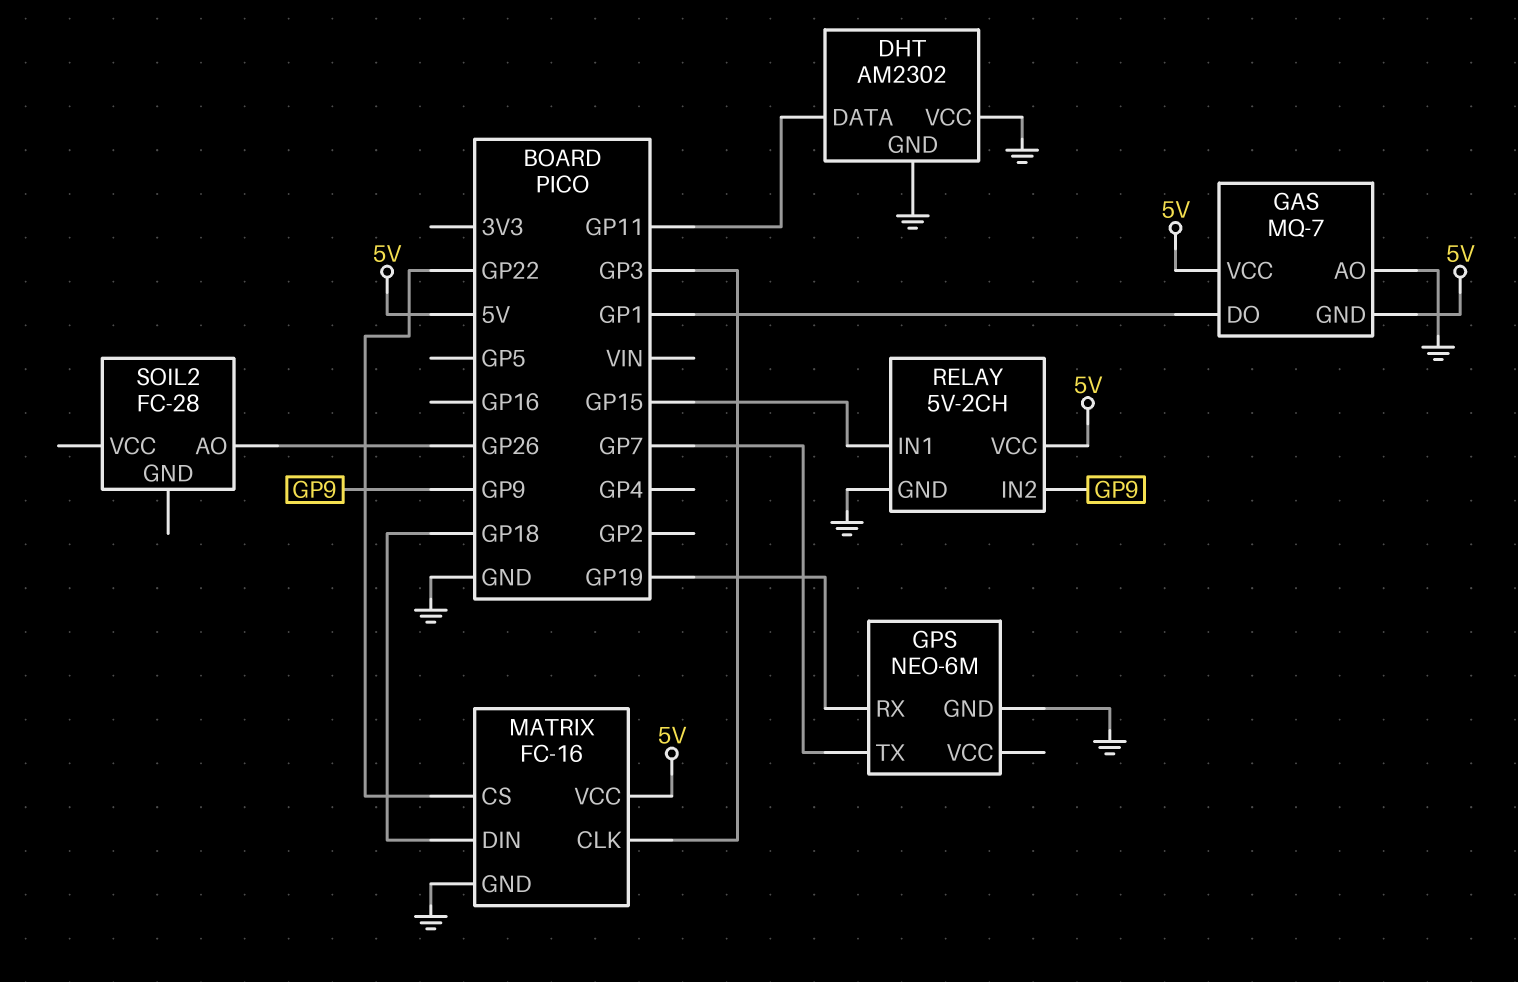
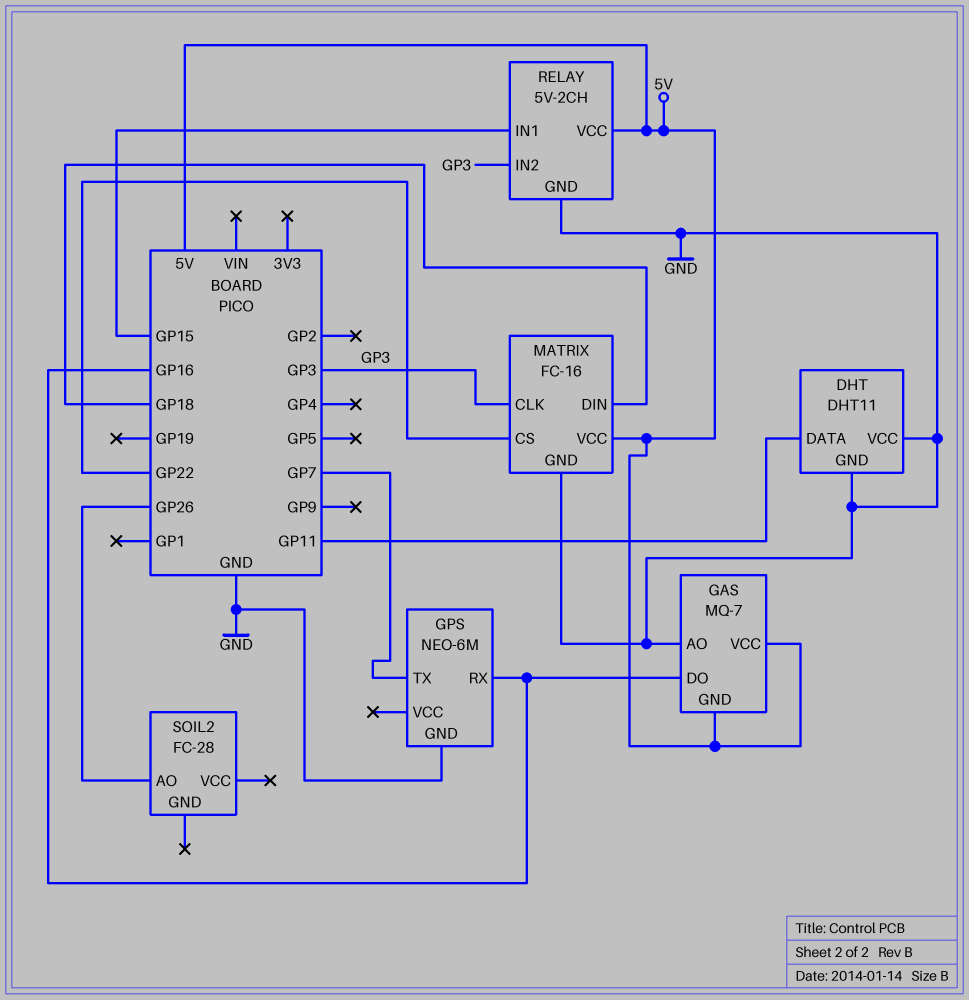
DHT: AM2302 -> DHT11
GAS pin DO: GP1 -> GP16
GPS pin RX: GP19 -> GP16
RELAY pin IN2: GP9 -> GP3

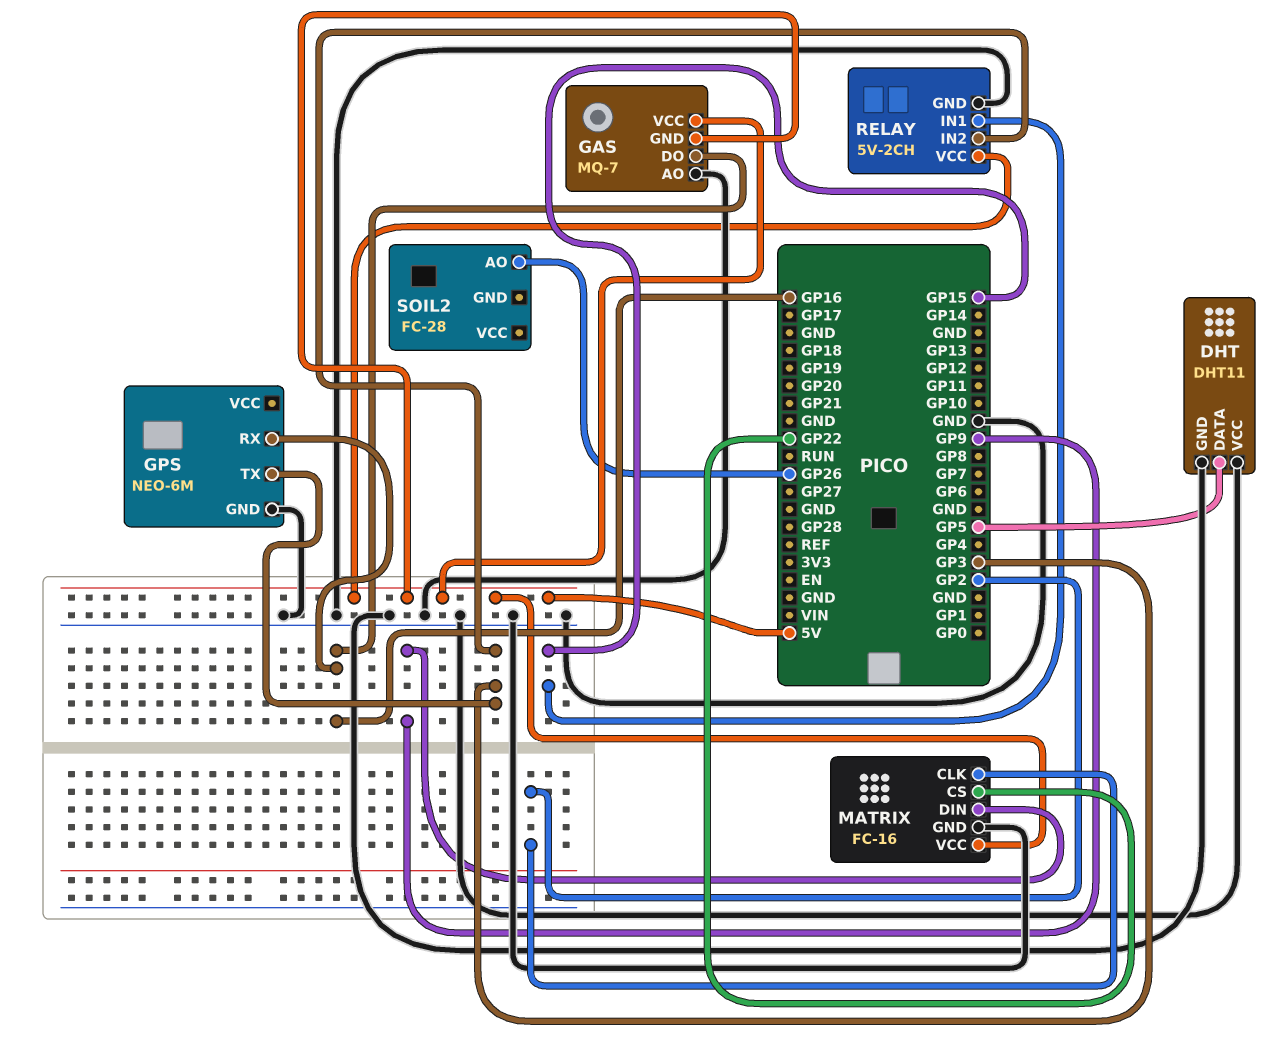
DHT pin DATA: GP11 -> GP5
GPS pin TX: GP7 -> GP3
MATRIX pin CLK: GP3 -> GP2
MATRIX pin DIN: GP18 -> GP9

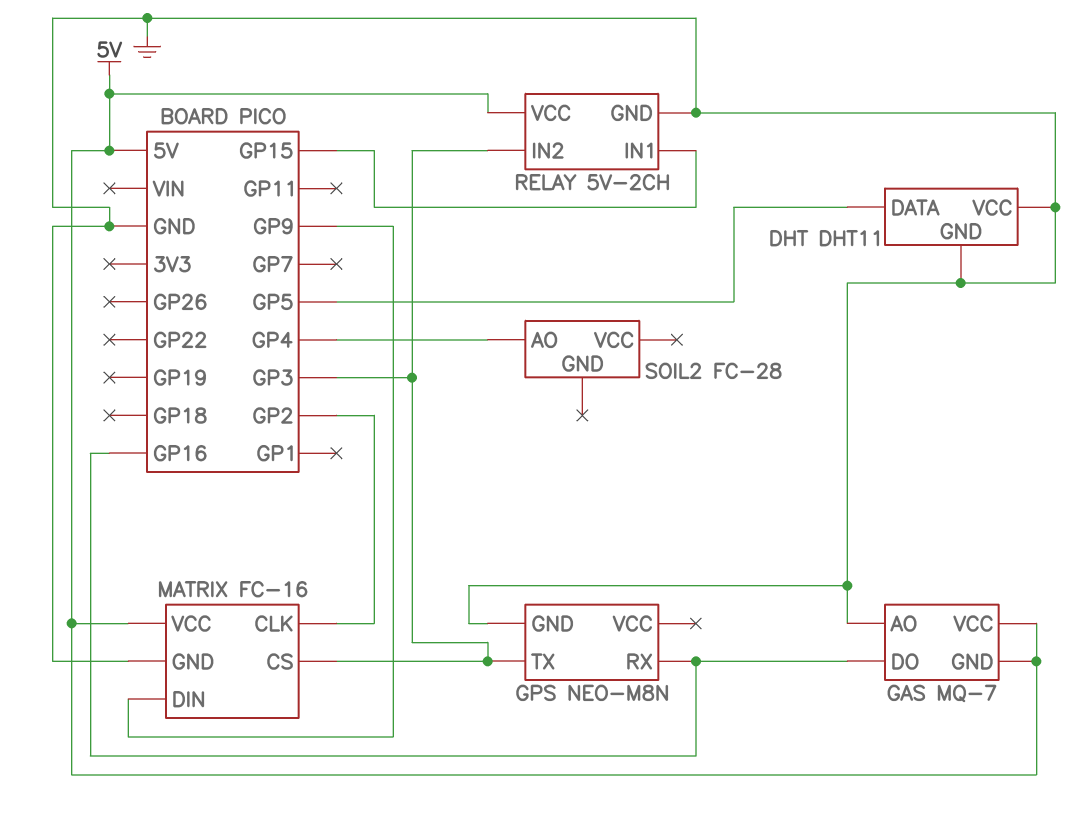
GPS: NEO-6M -> NEO-M8N
MATRIX pin CS: GP22 -> GP3
SOIL2 pin AO: GP26 -> GP4

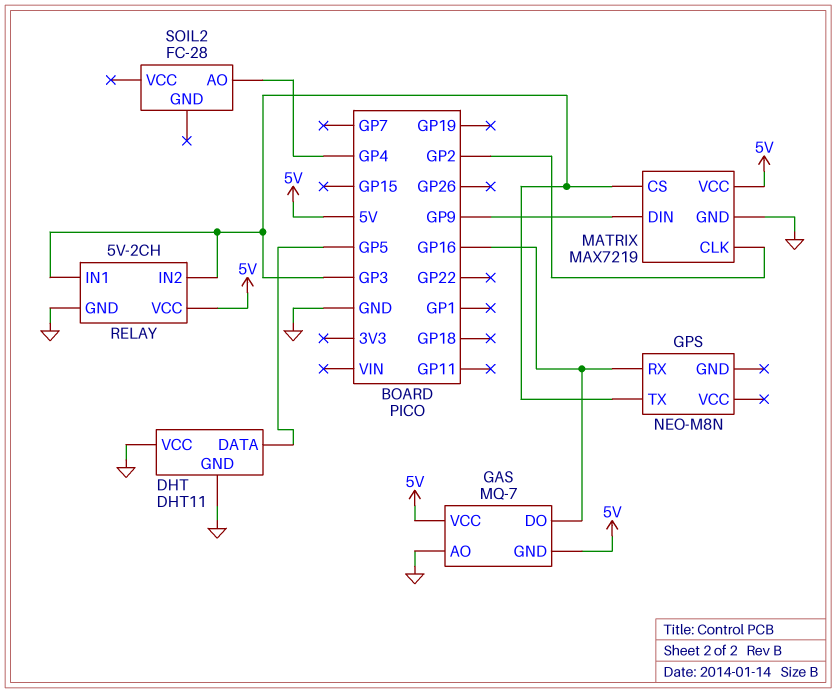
GPS pin GND: GND -> none
MATRIX: FC-16 -> MAX7219
RELAY pin IN1: GP15 -> GP3

